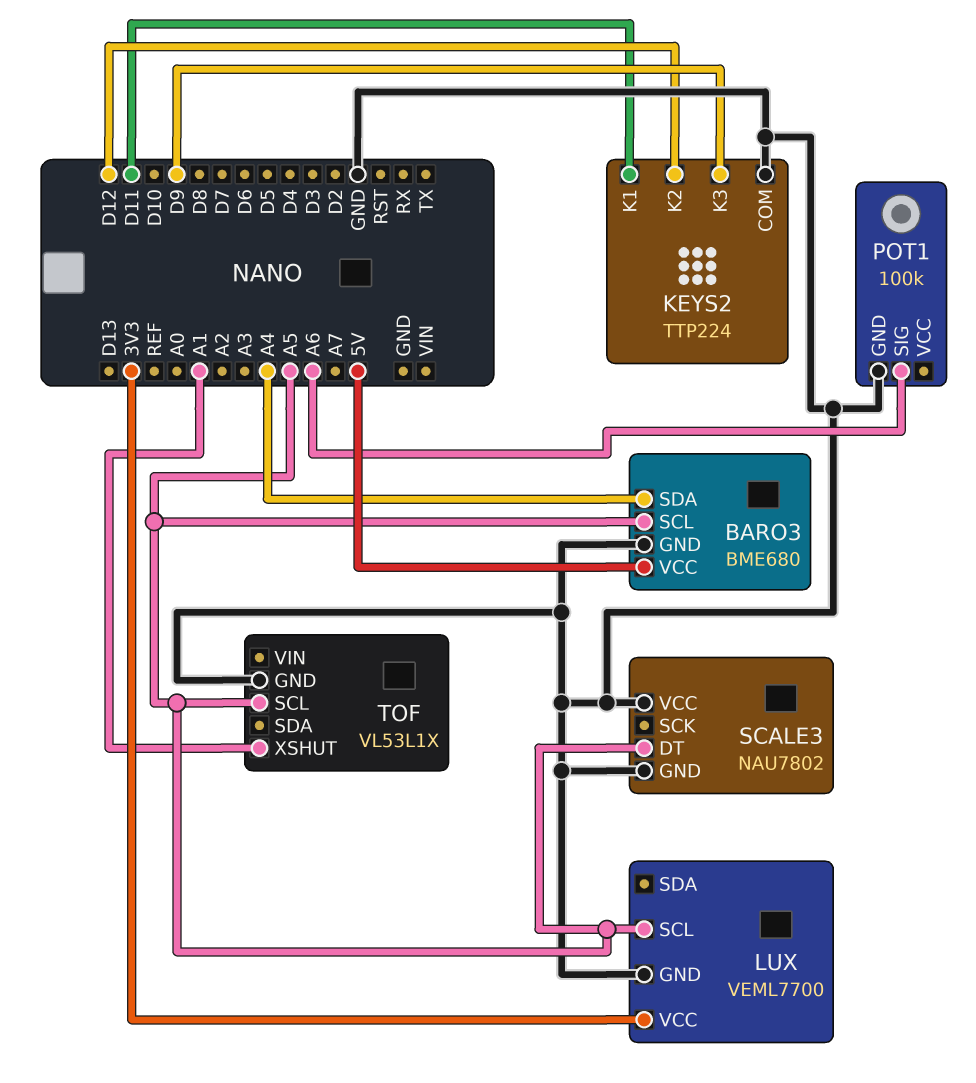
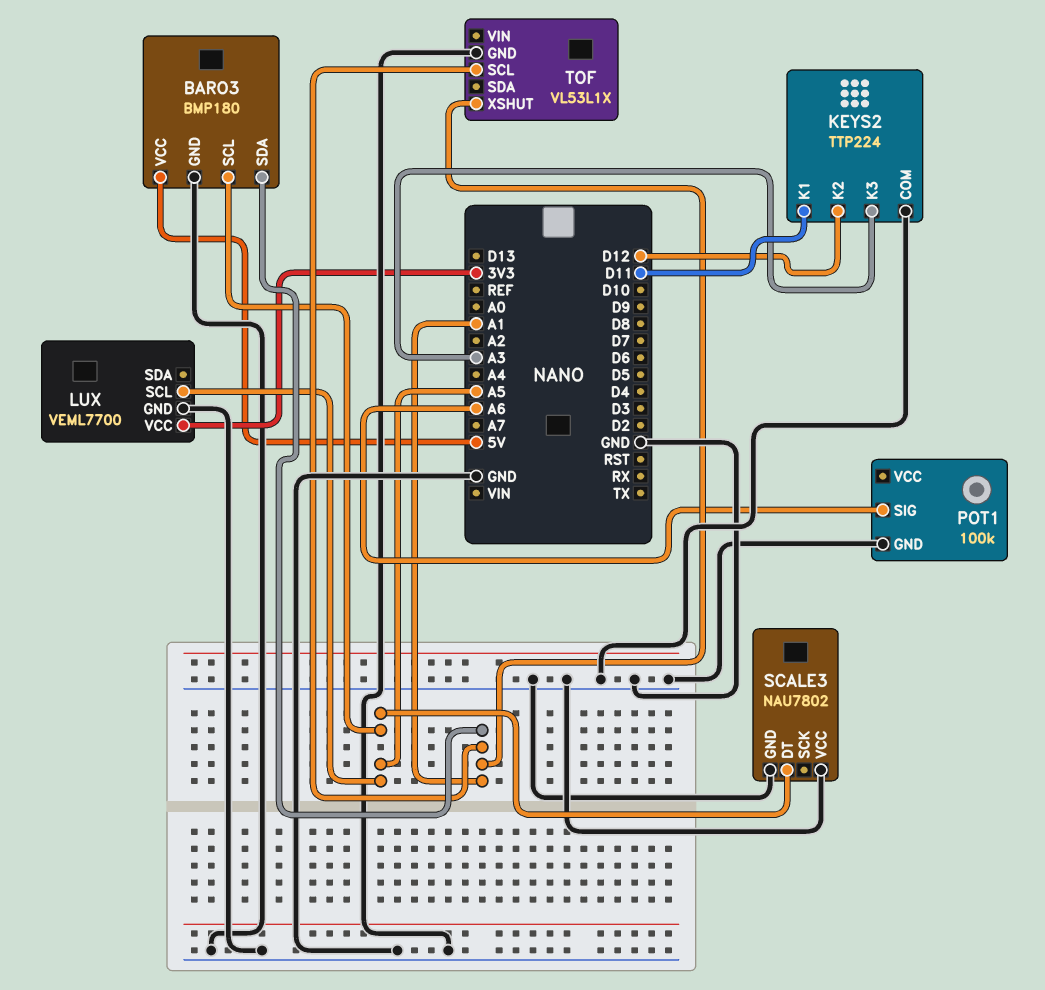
BARO3: BME680 -> BMP180
BARO3 pin SDA: A4 -> A1
KEYS2 pin K3: D9 -> A3
TOF pin SCL: A5 -> A1

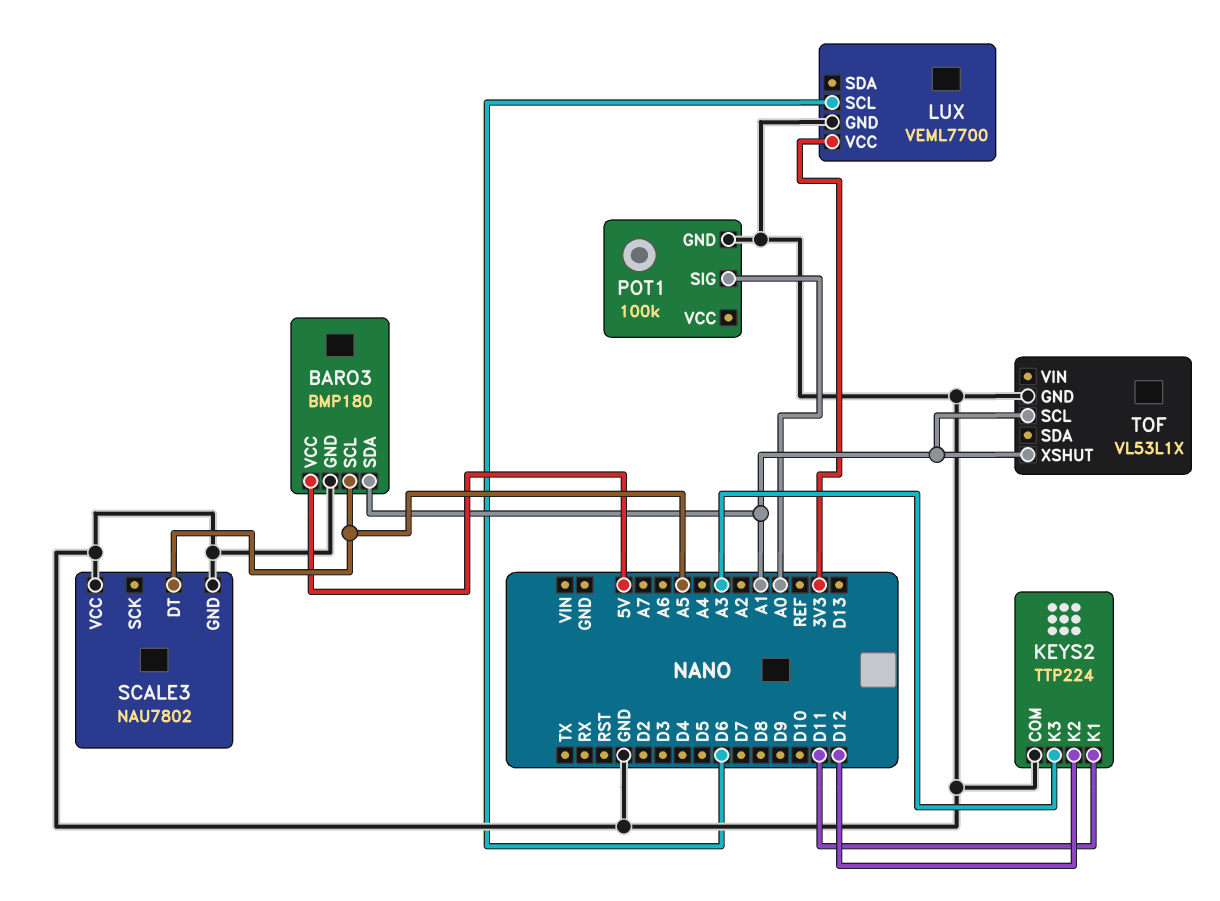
LUX pin SCL: A5 -> D6
POT1 pin SIG: A6 -> A0

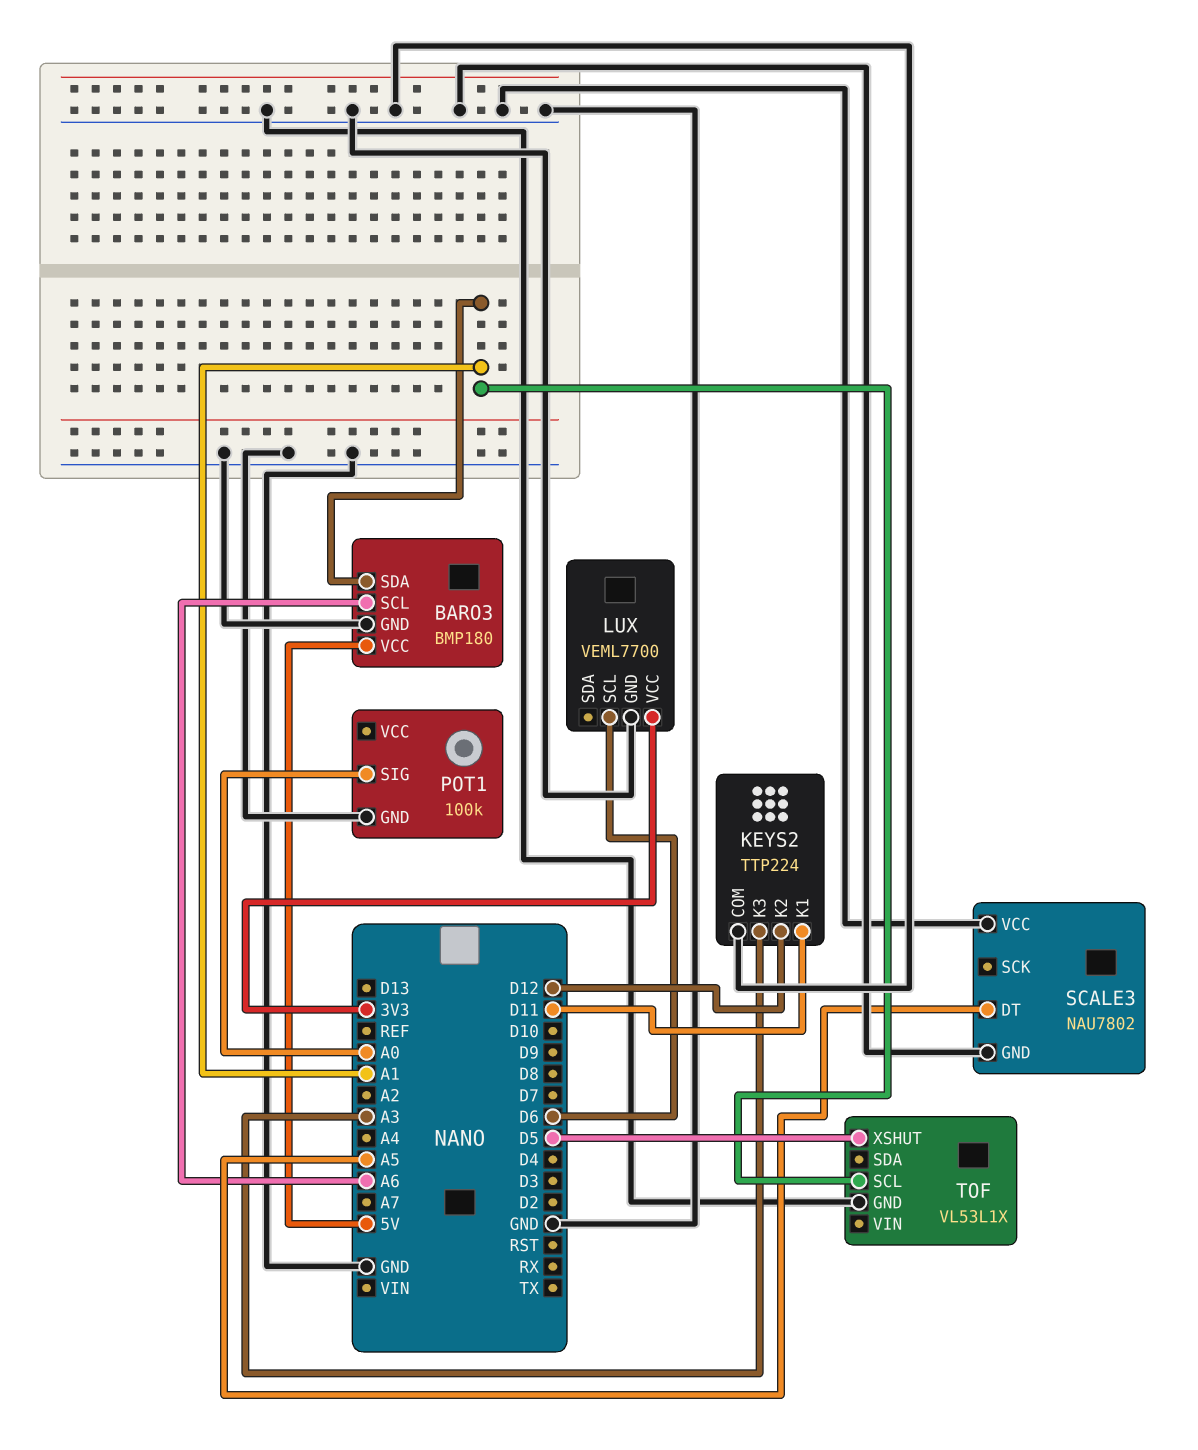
BARO3 pin SCL: A5 -> A6
TOF pin XSHUT: A1 -> D5

